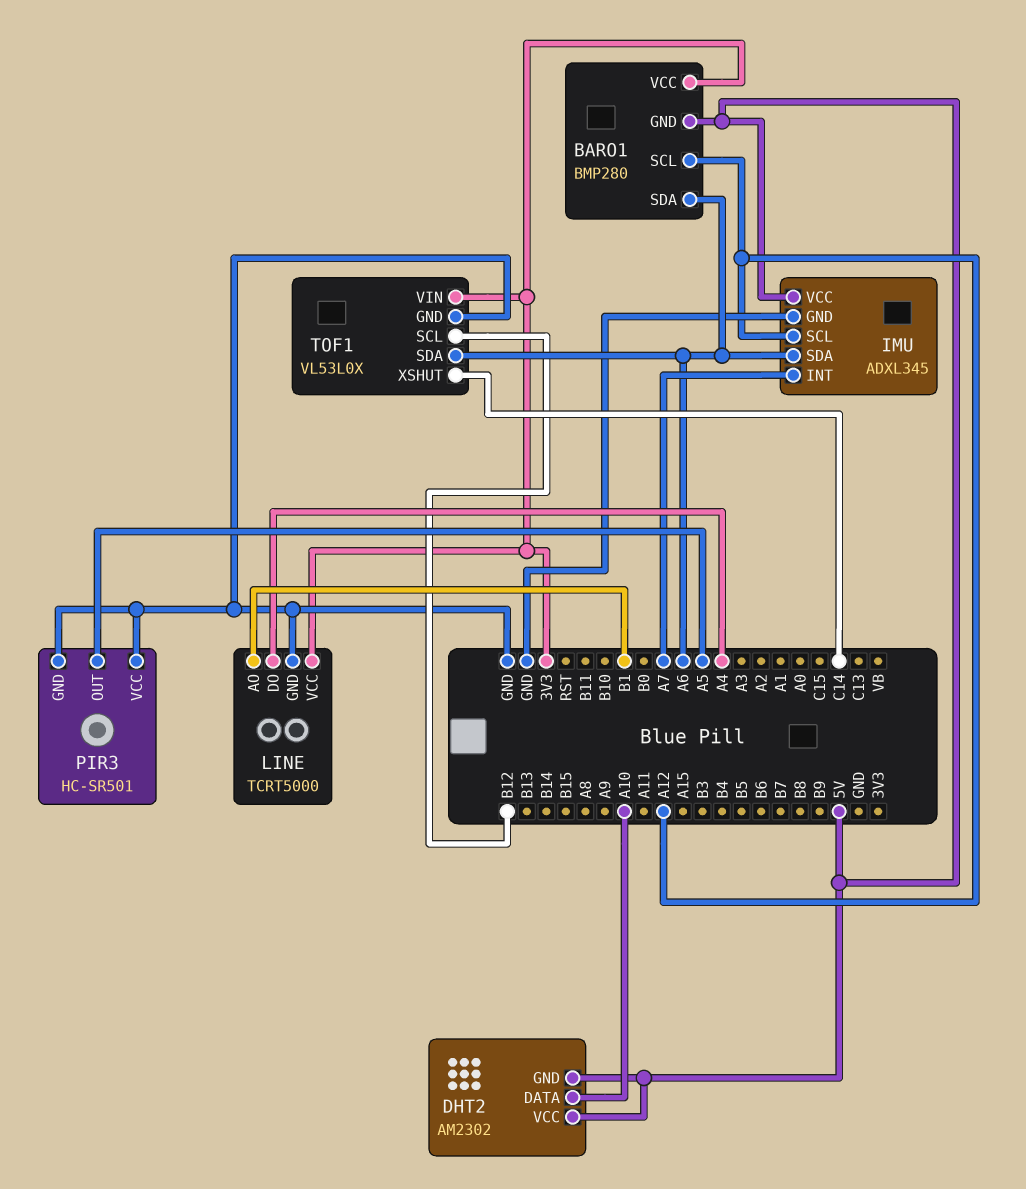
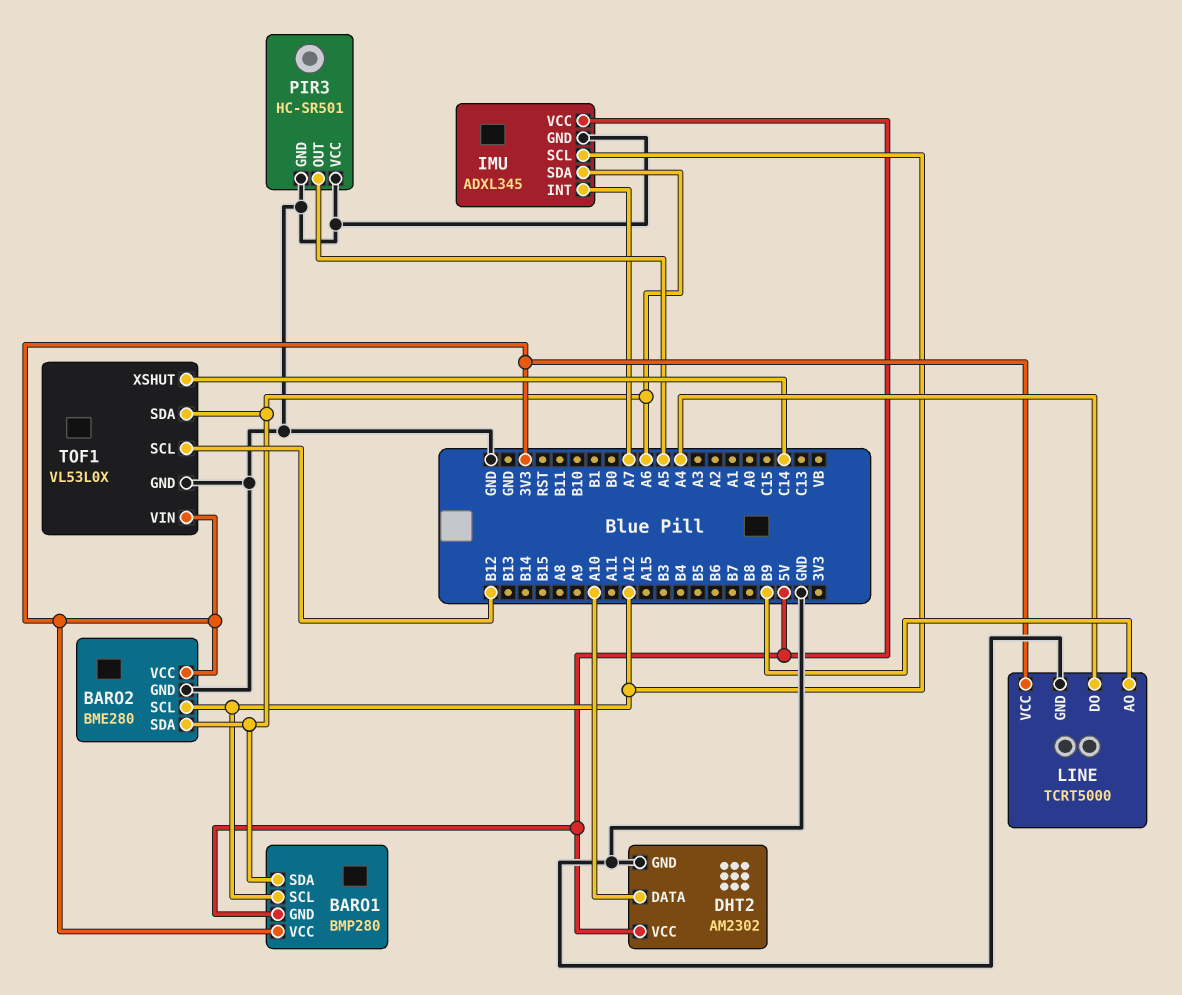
BARO2: none -> BME280
BARO2 pin GND: none -> GND
BARO2 pin SCL: none -> A12
BARO2 pin SDA: none -> A6
BARO2 pin VCC: none -> 3V3
DHT2 pin GND: 5V -> GND
LINE pin AO: B1 -> B9

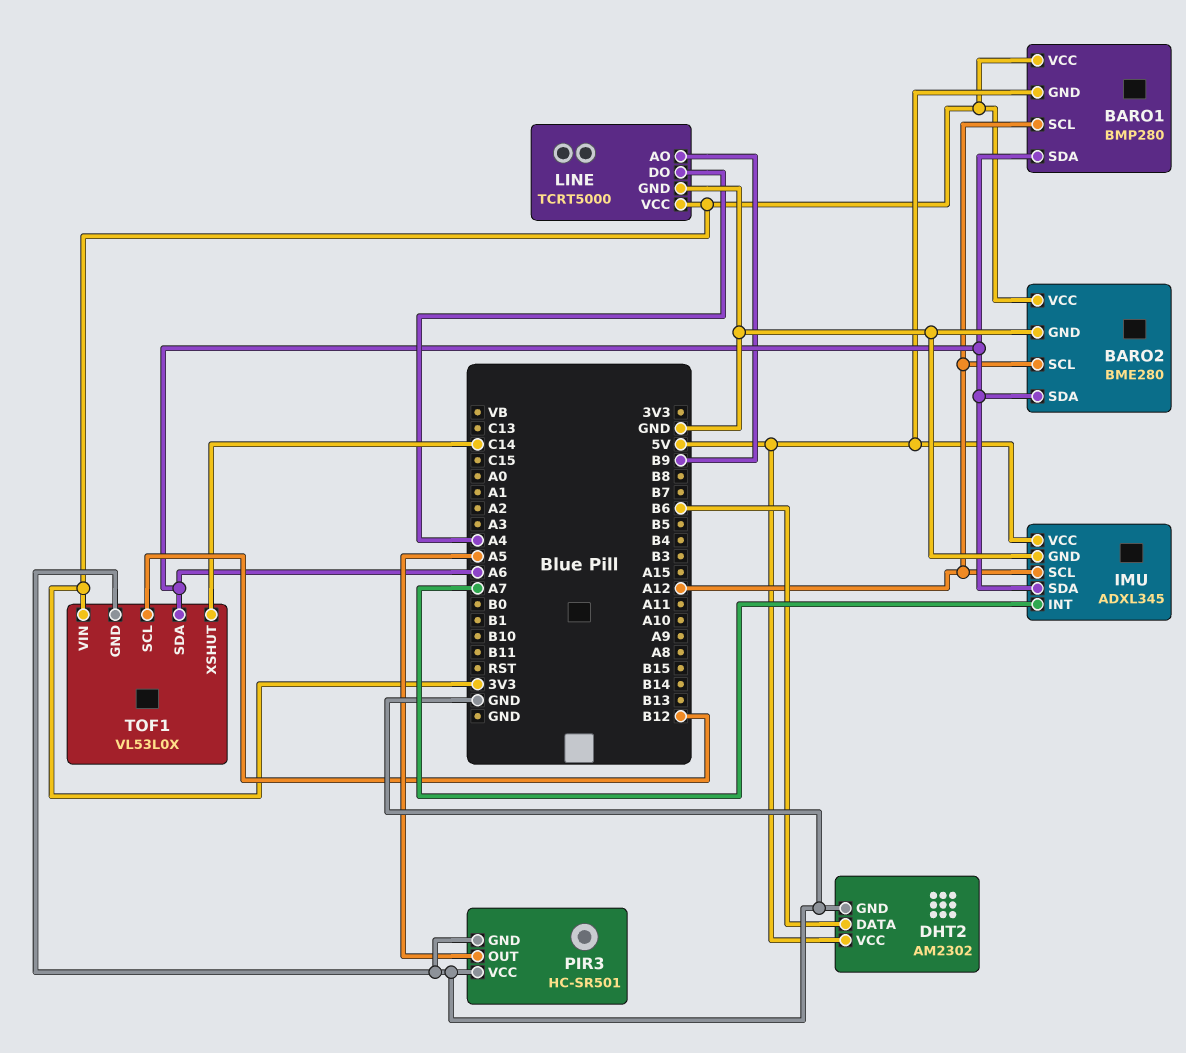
DHT2 pin DATA: A10 -> B6

